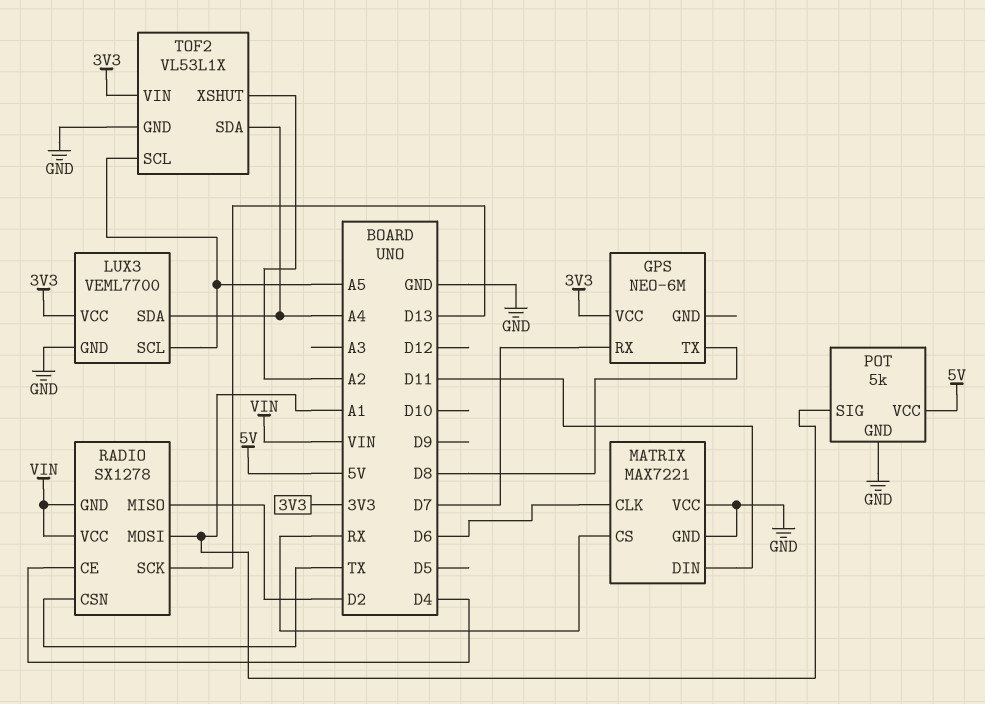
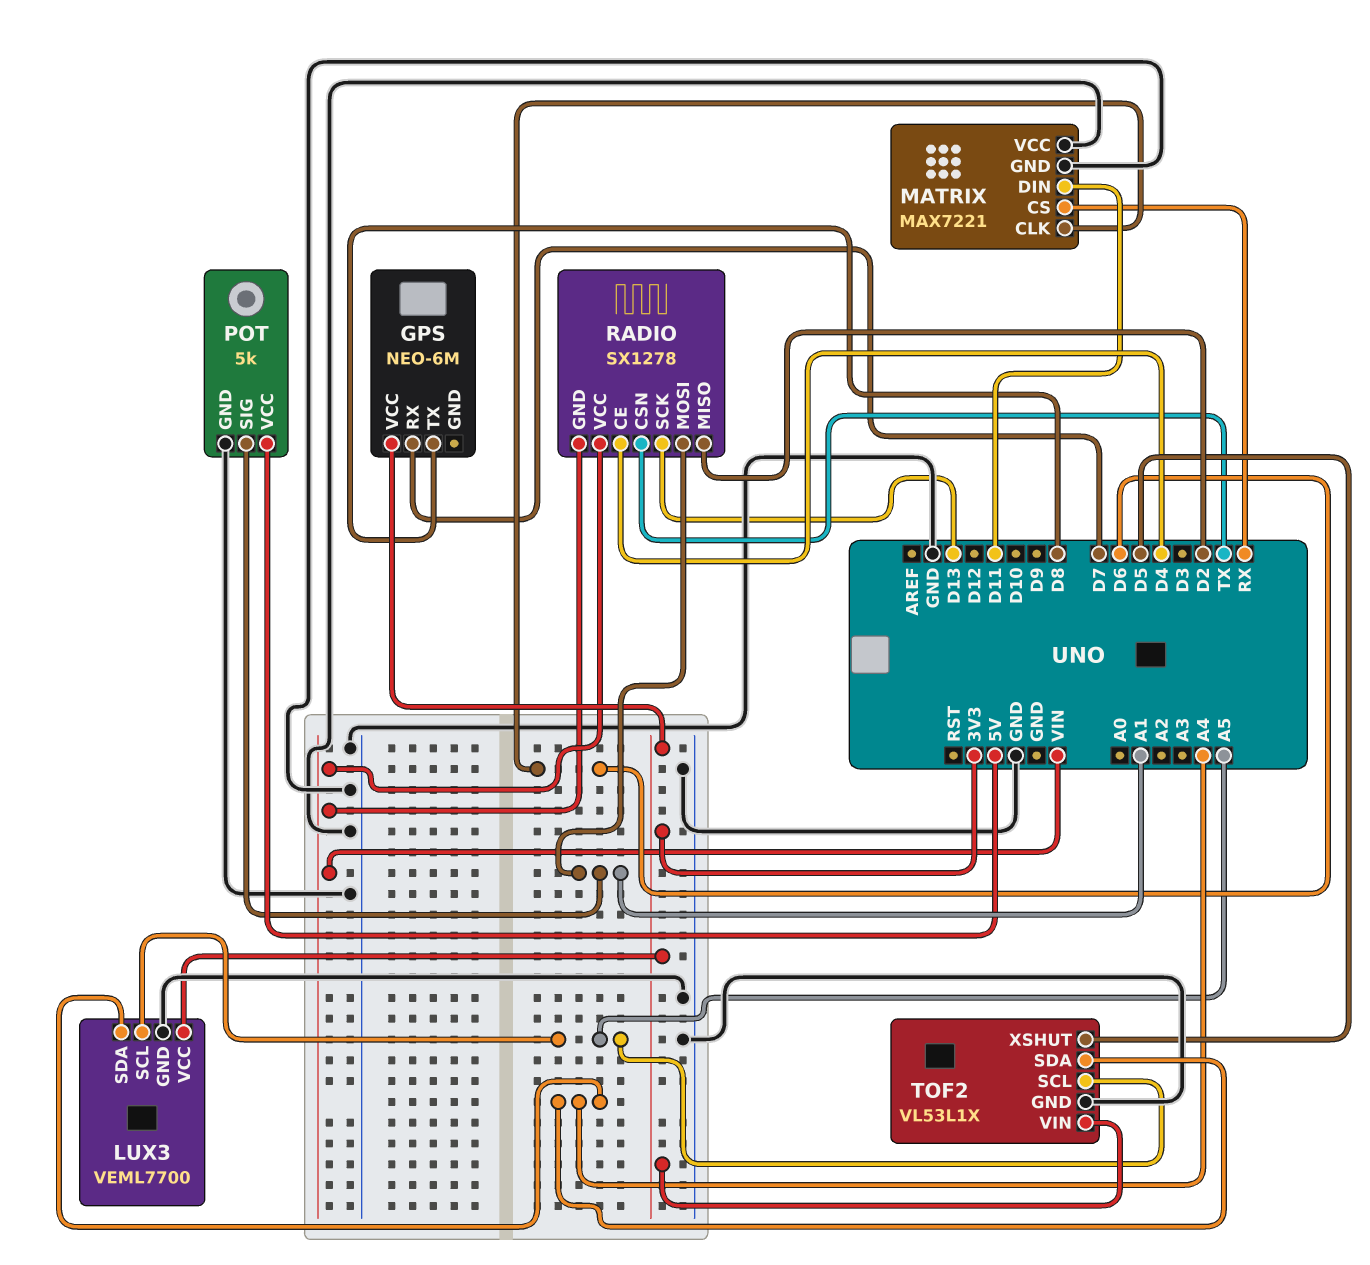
TOF2 pin XSHUT: A2 -> D5

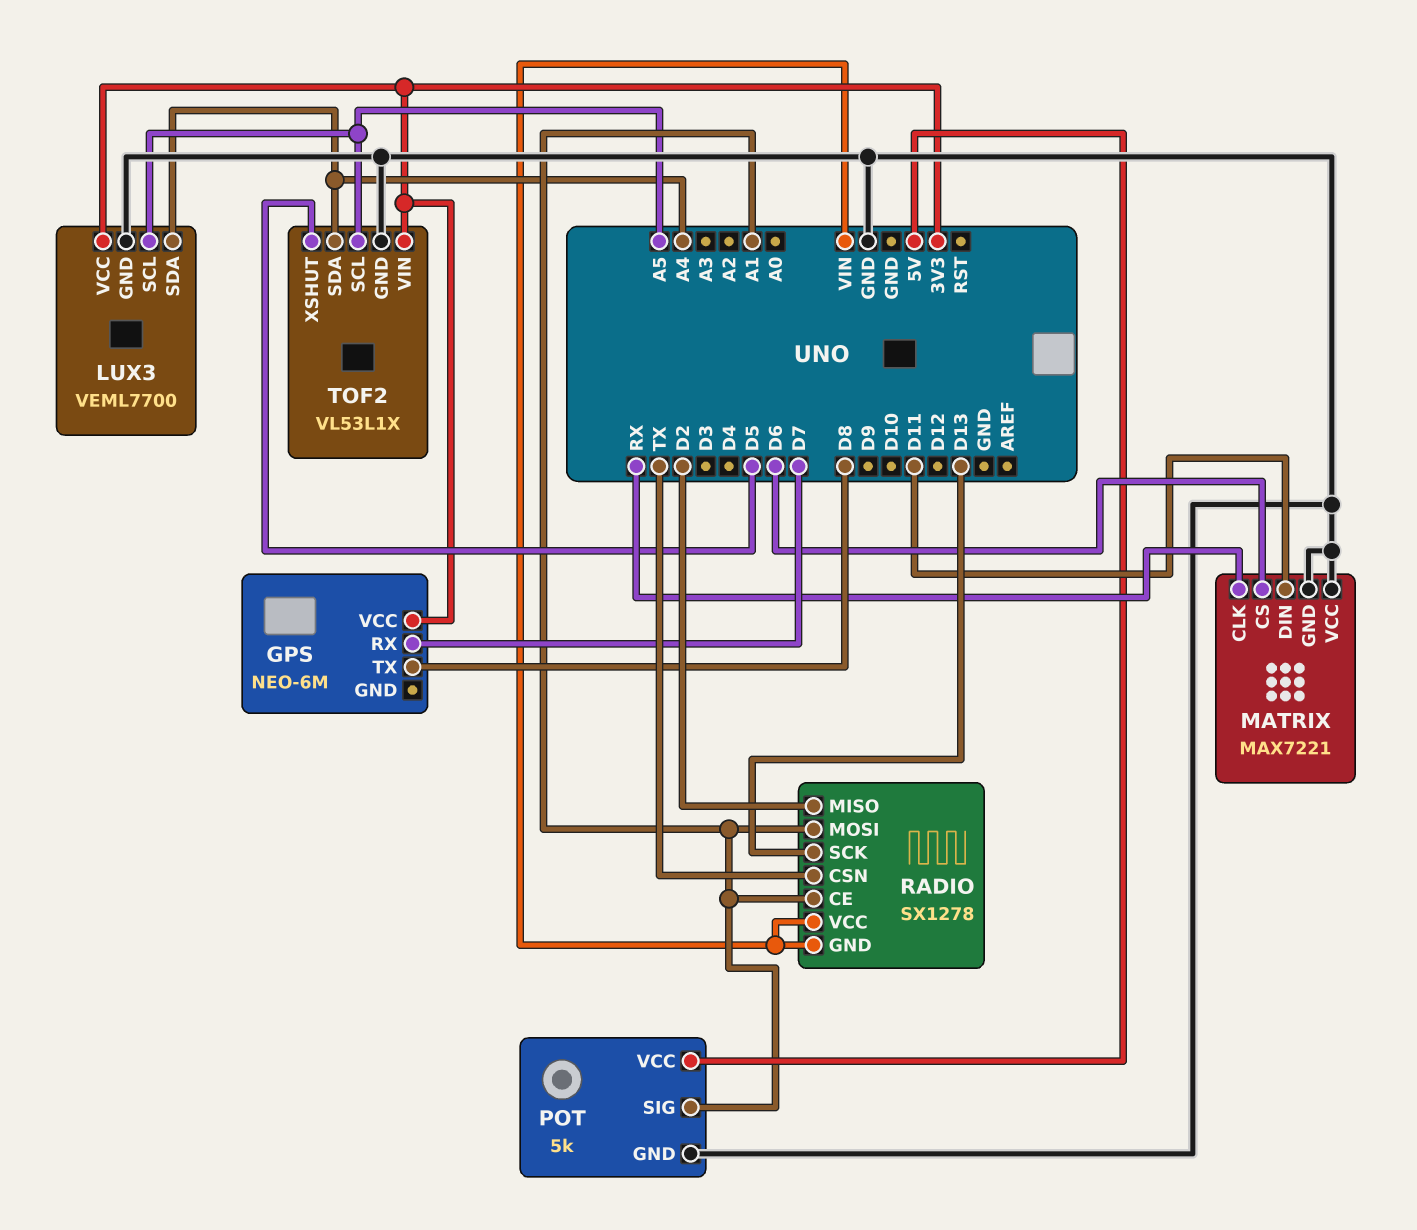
MATRIX pin CLK: D6 -> RX
MATRIX pin CS: RX -> D6
RADIO pin CE: D4 -> A1

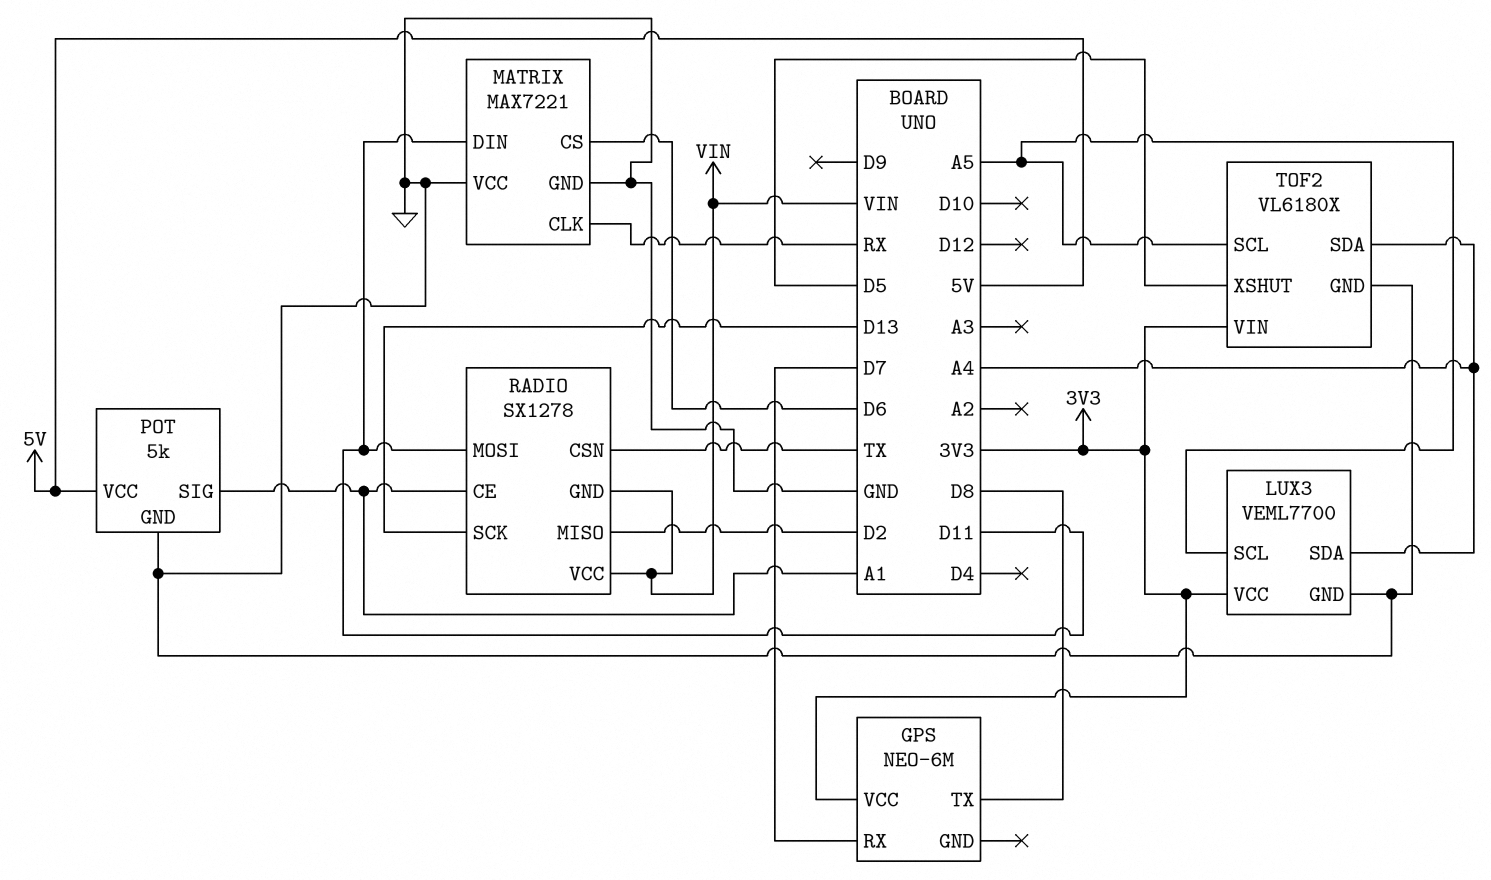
RADIO pin MOSI: A1 -> D11
TOF2: VL53L1X -> VL6180X

